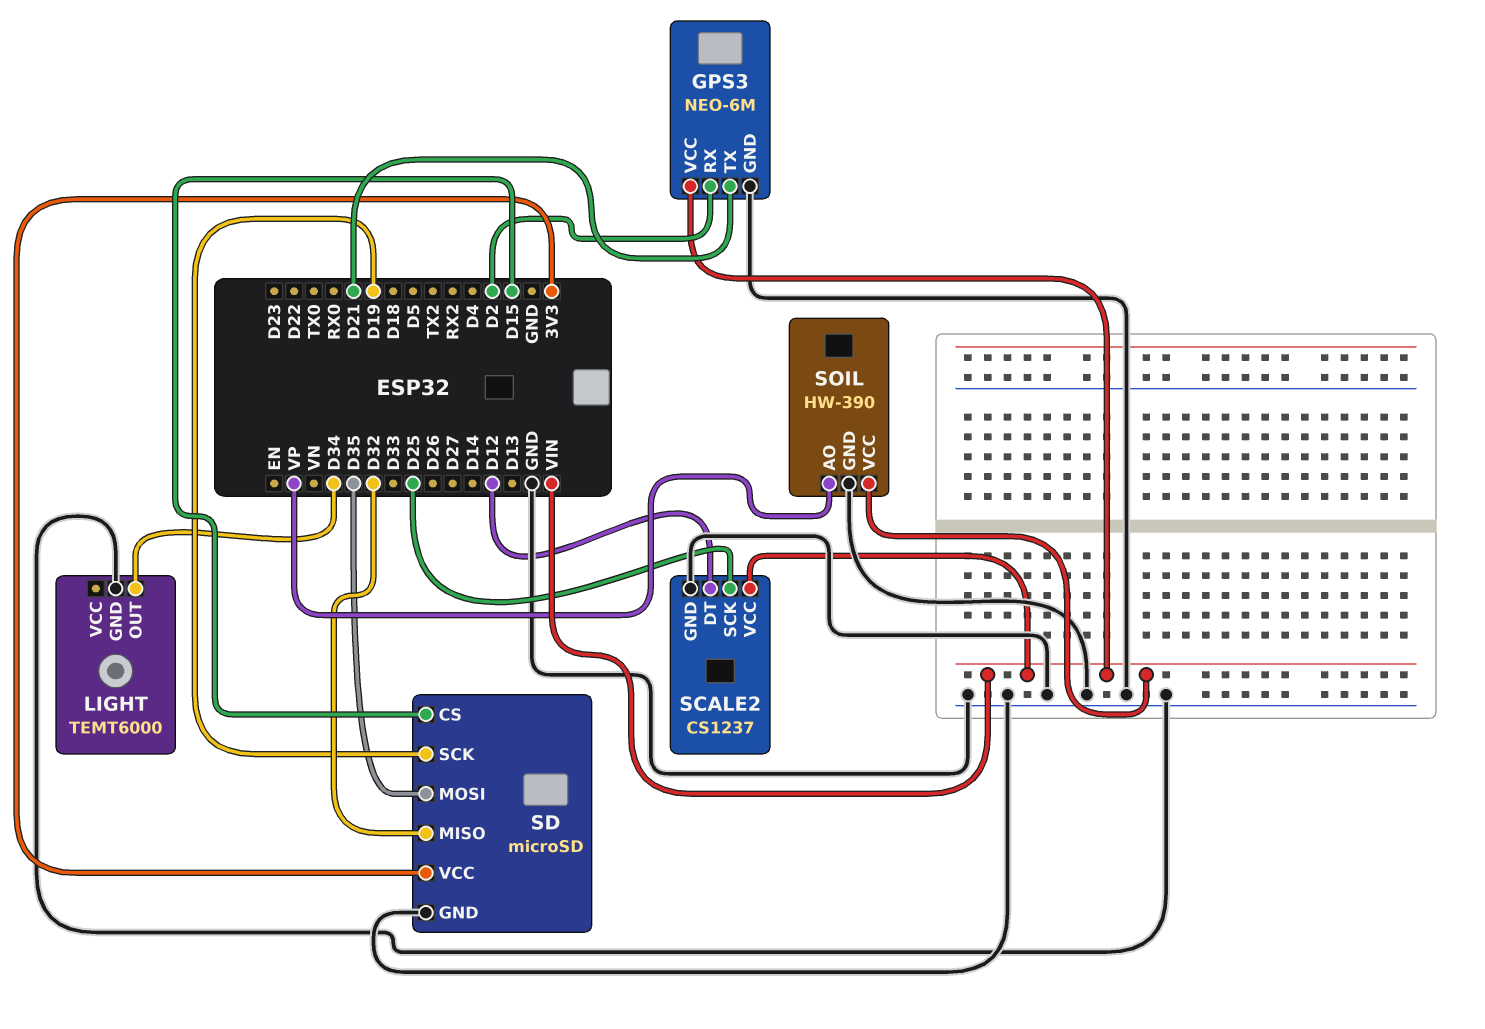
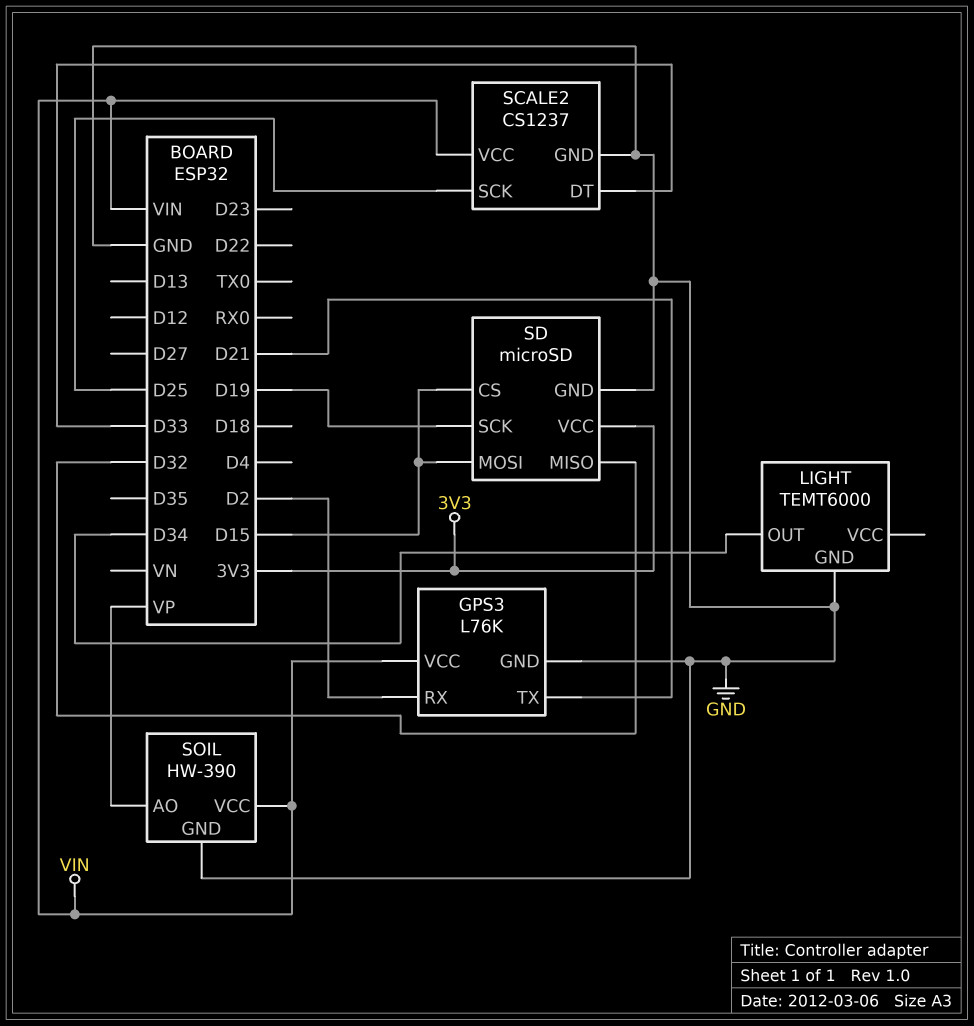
GPS3: NEO-6M -> L76K
SCALE2 pin DT: D12 -> D33
SD pin MOSI: D35 -> D15

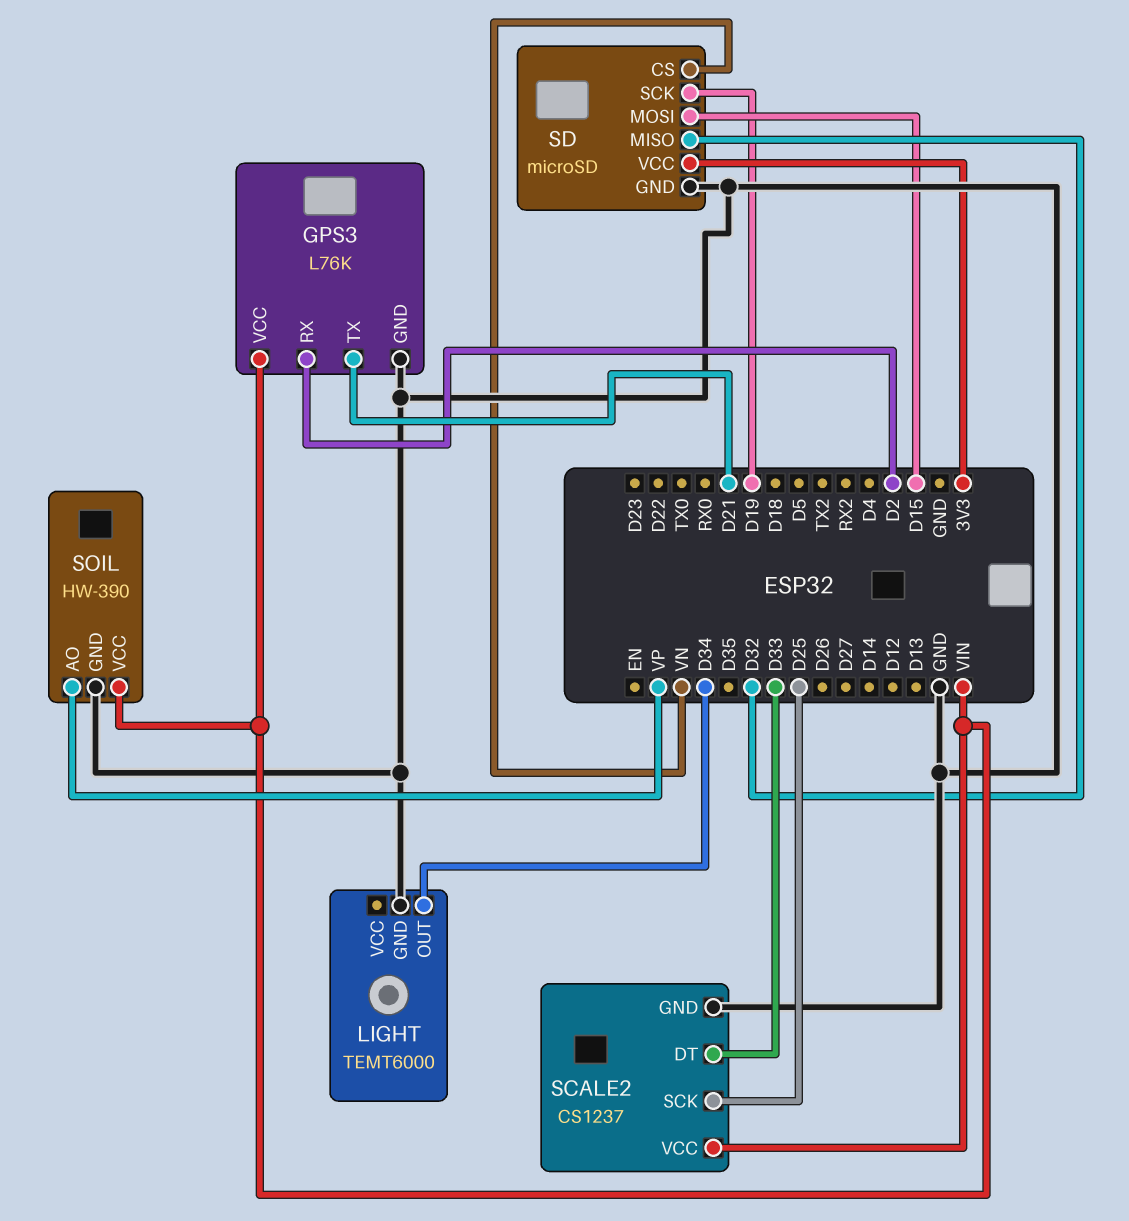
SD pin CS: D15 -> VN

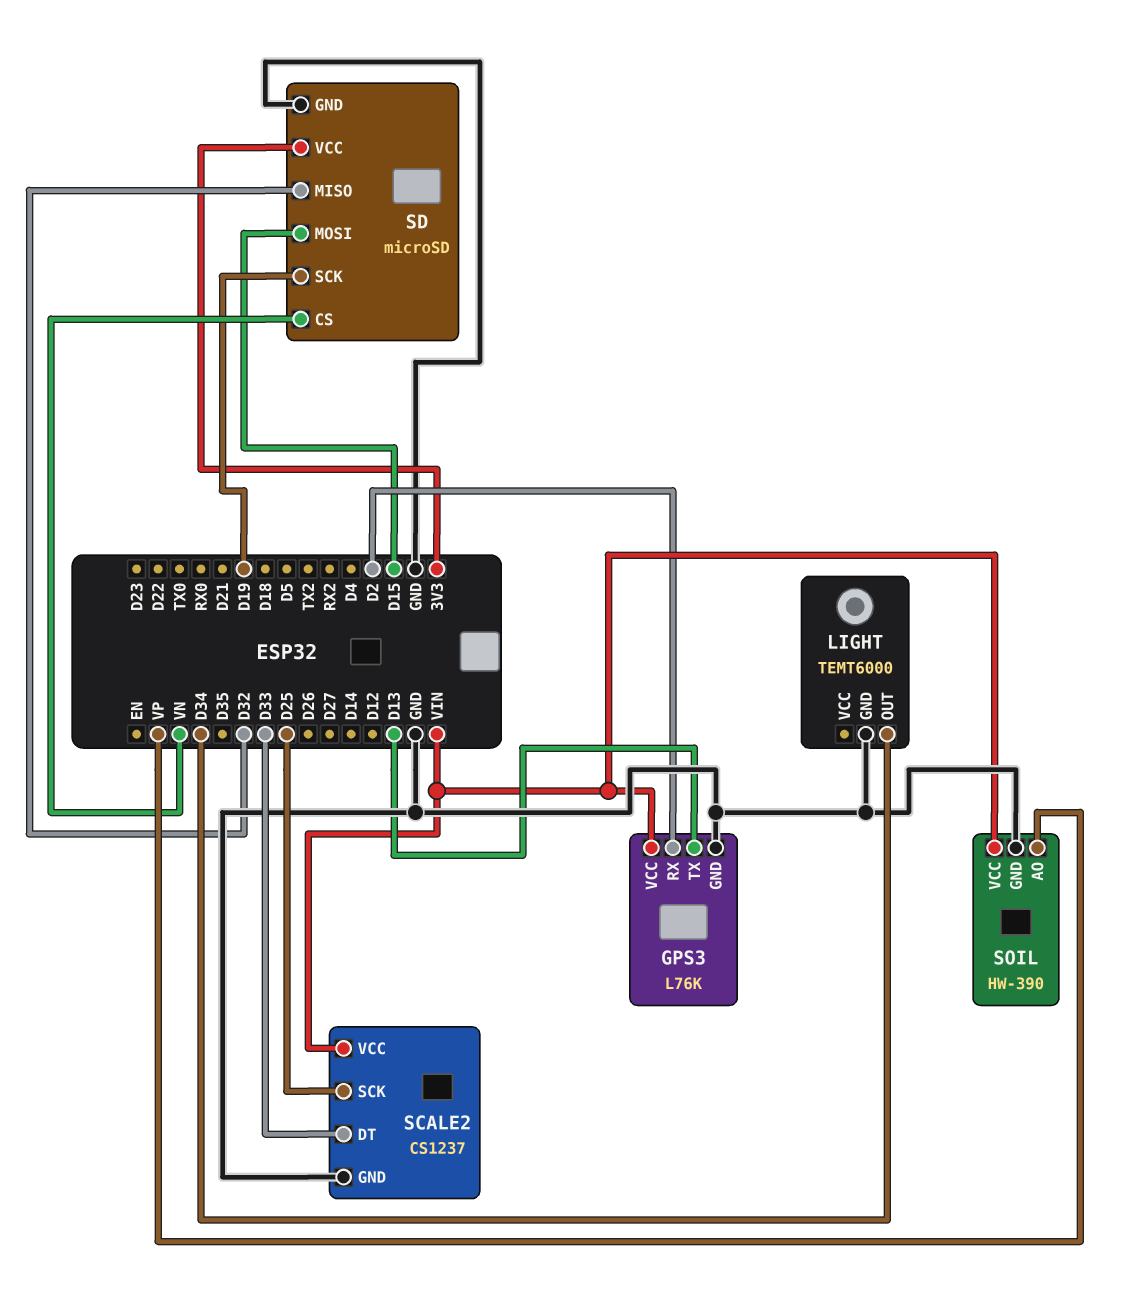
GPS3 pin TX: D21 -> D13

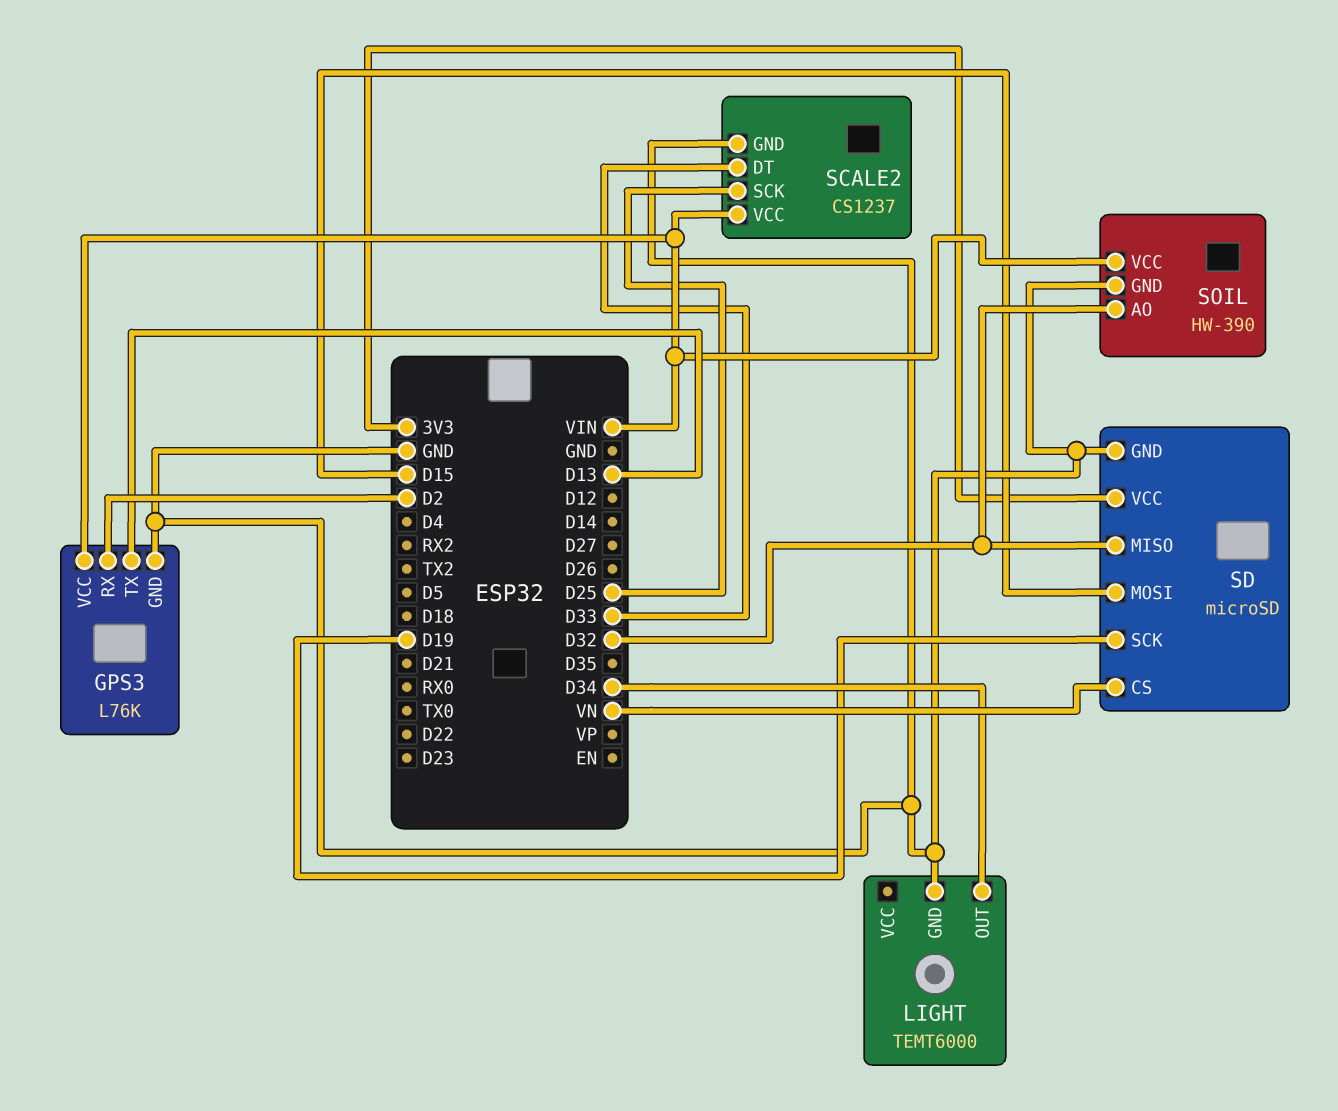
SOIL pin AO: VP -> D32

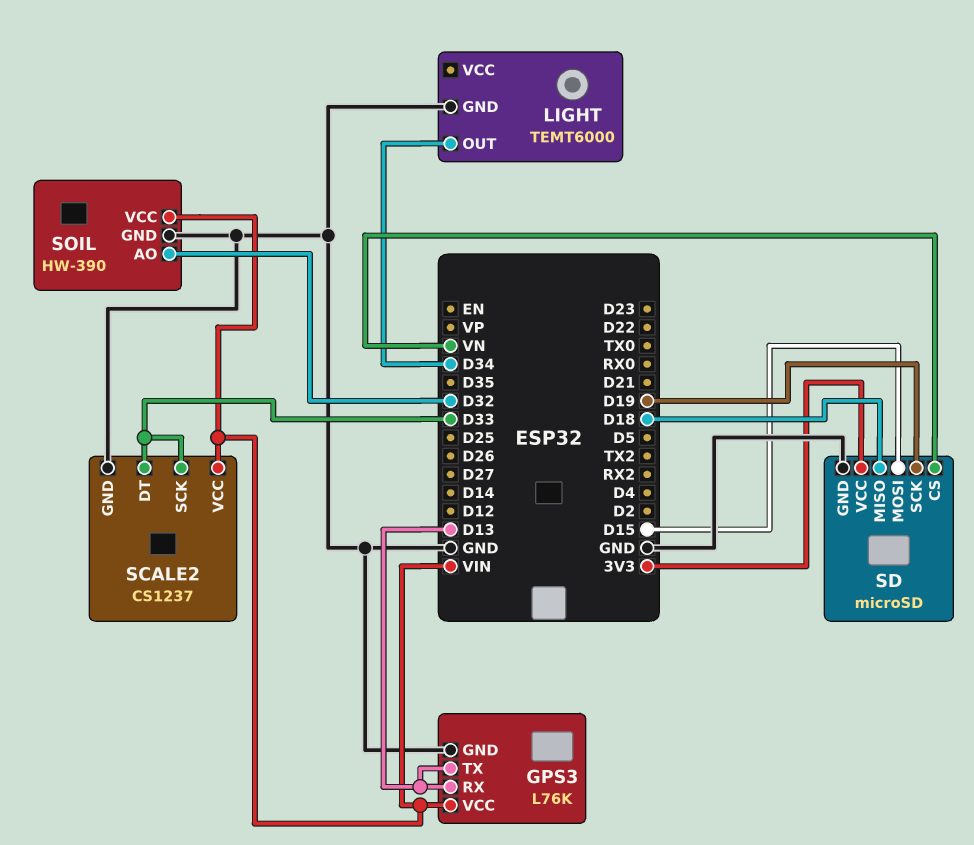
GPS3 pin RX: D2 -> D13
SCALE2 pin SCK: D25 -> D33
SD pin MISO: D32 -> D18

